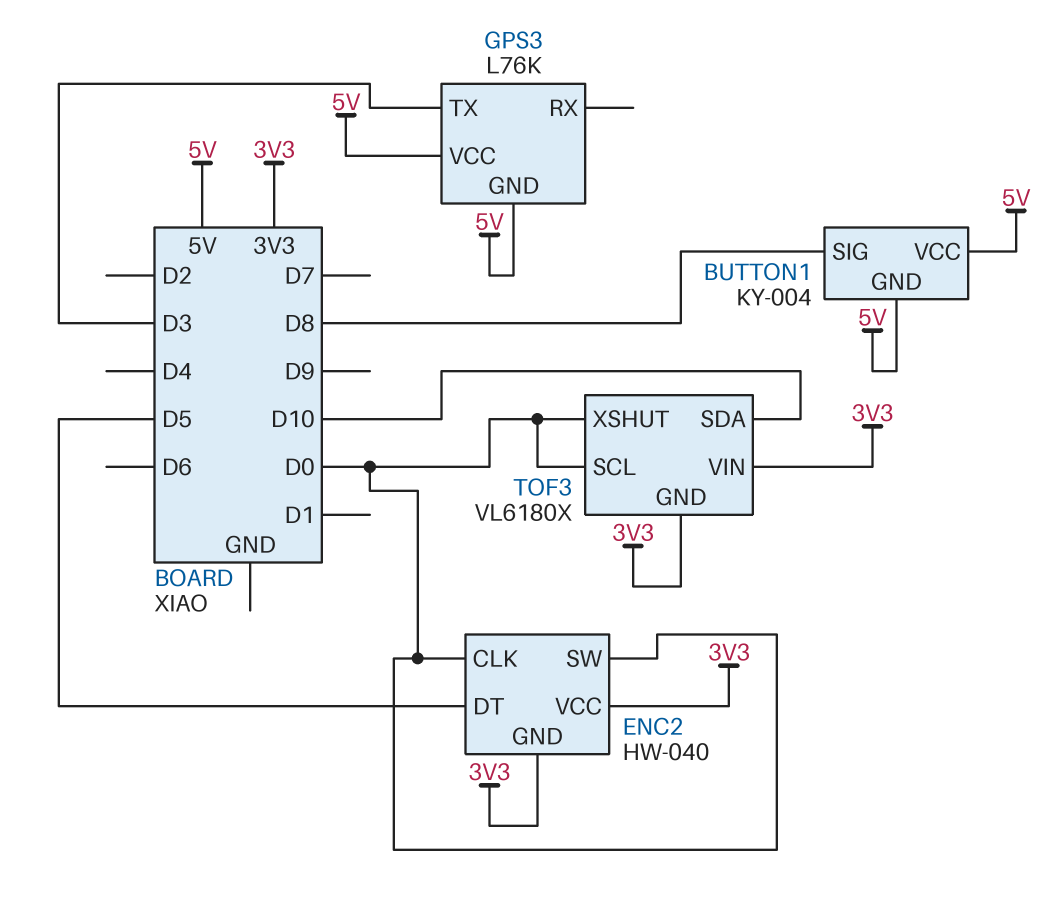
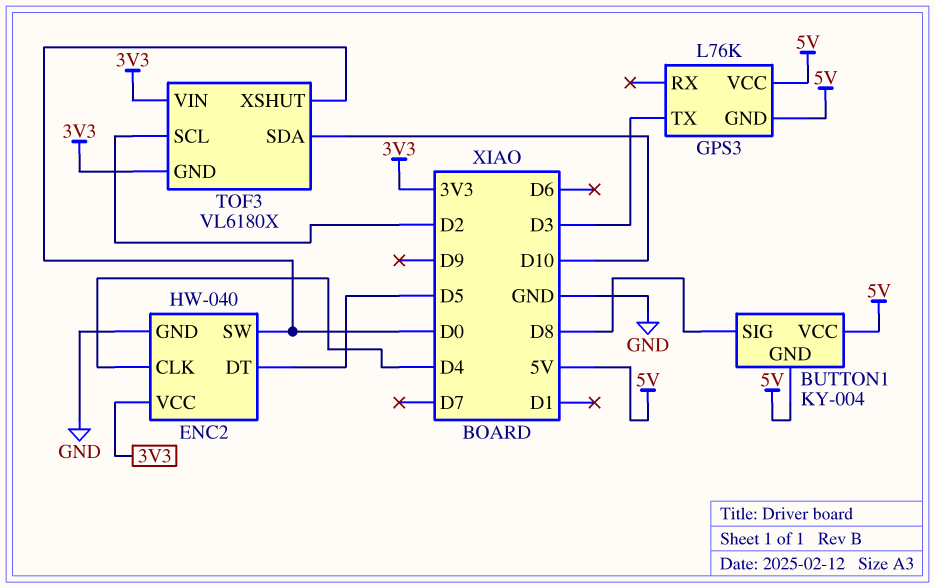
ENC2 pin CLK: D0 -> D4
ENC2 pin GND: 3V3 -> GND
TOF3 pin SCL: D0 -> D2

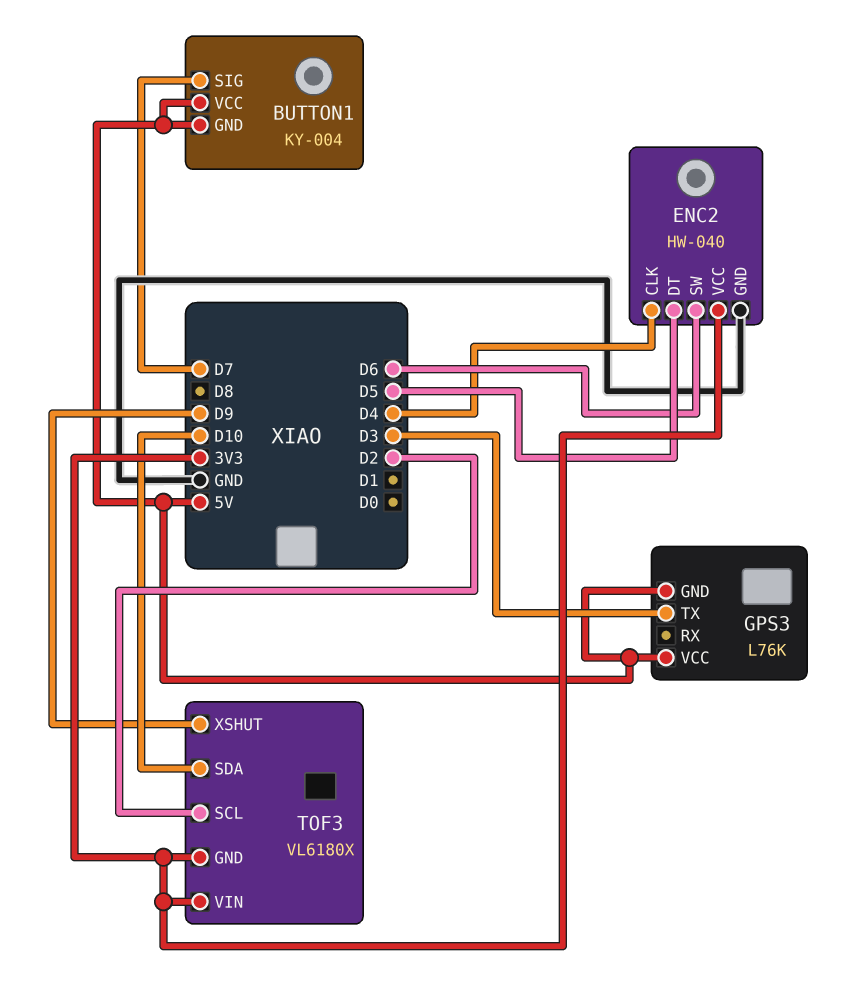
BUTTON1 pin SIG: D8 -> D7
ENC2 pin SW: D0 -> D6
TOF3 pin XSHUT: D0 -> D9

